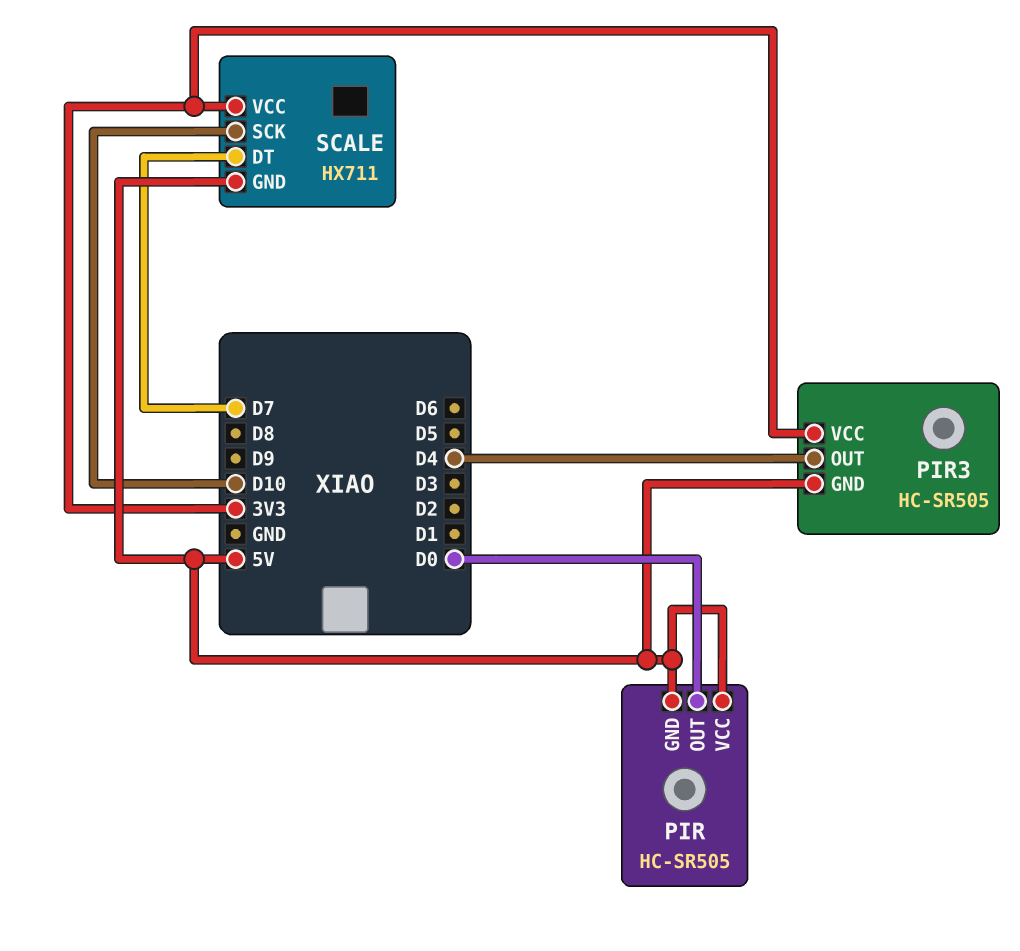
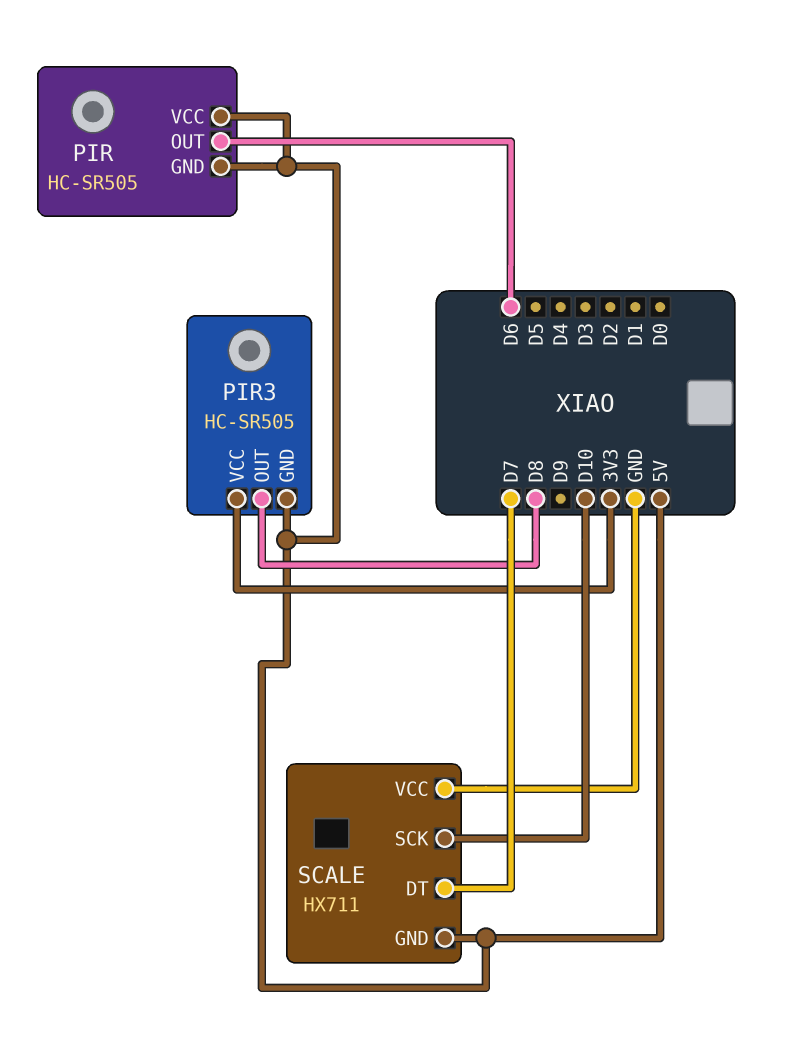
PIR pin OUT: D0 -> D6
PIR3 pin OUT: D4 -> D8
SCALE pin VCC: 3V3 -> GND

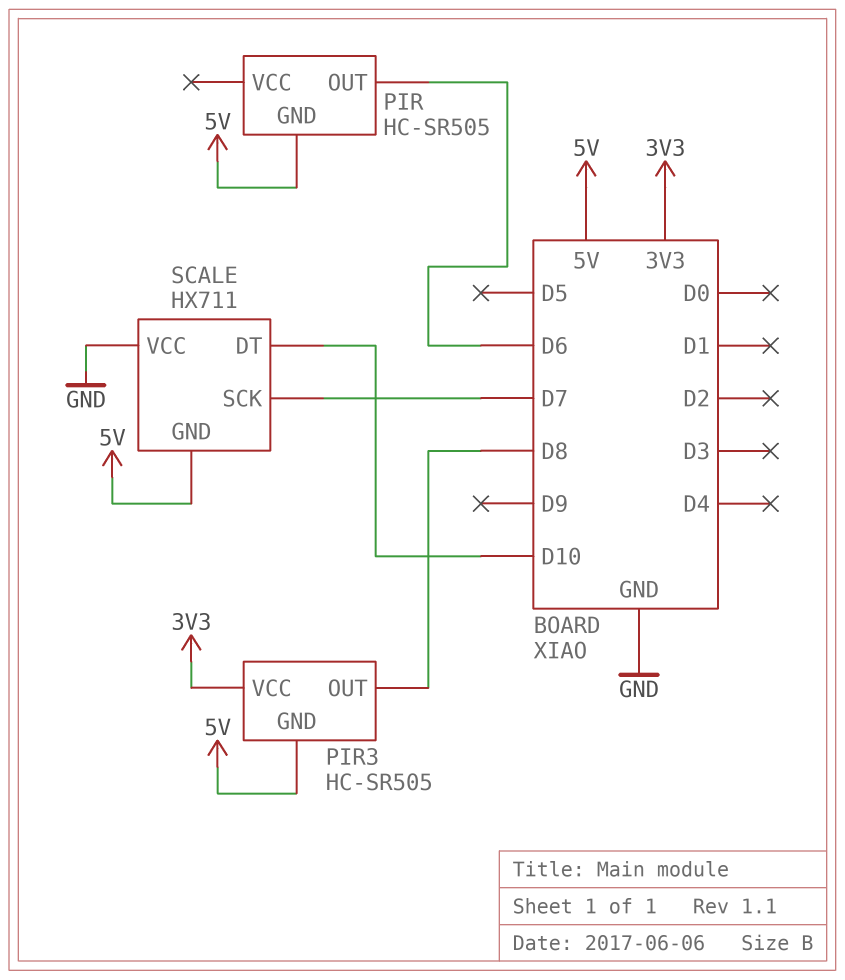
PIR pin VCC: 5V -> none
SCALE pin DT: D7 -> D10
SCALE pin SCK: D10 -> D7

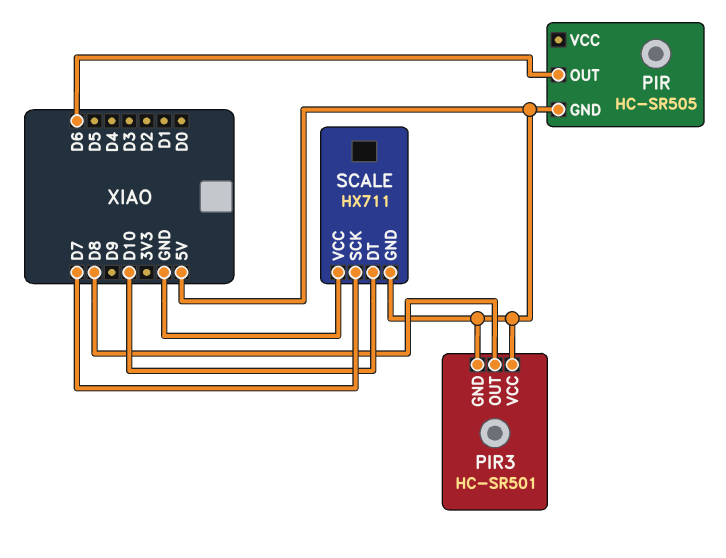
PIR3: HC-SR505 -> HC-SR501
PIR3 pin VCC: 3V3 -> 5V

